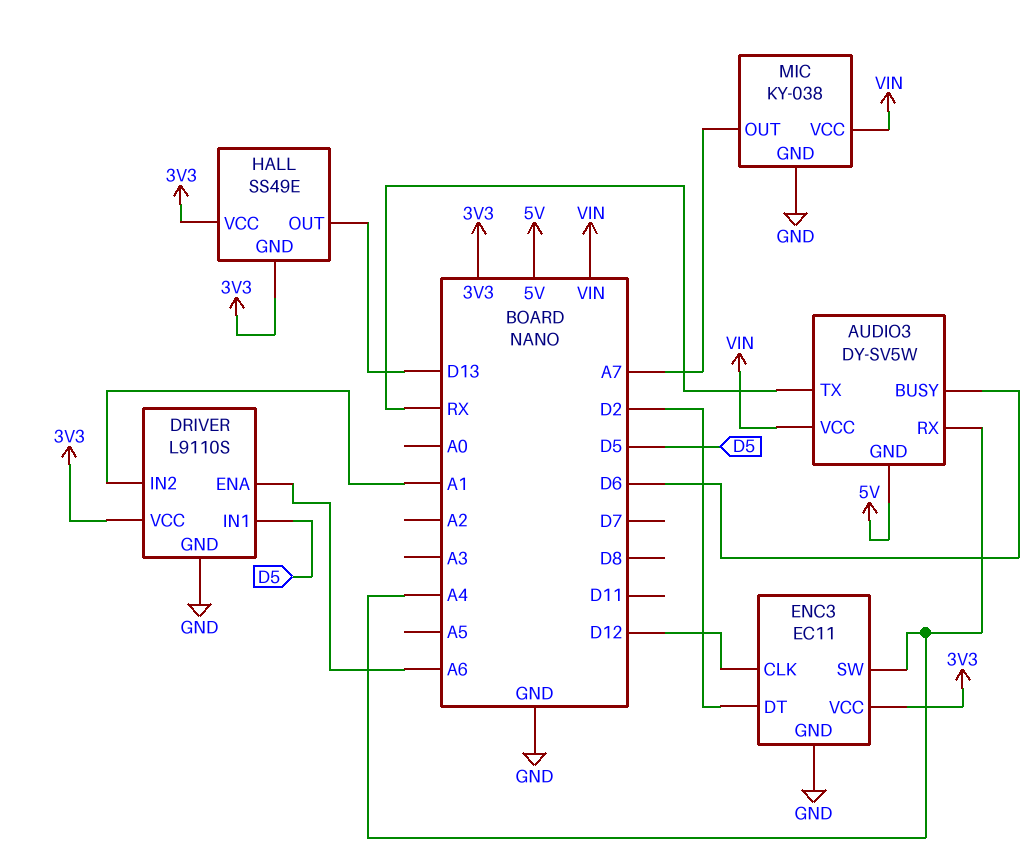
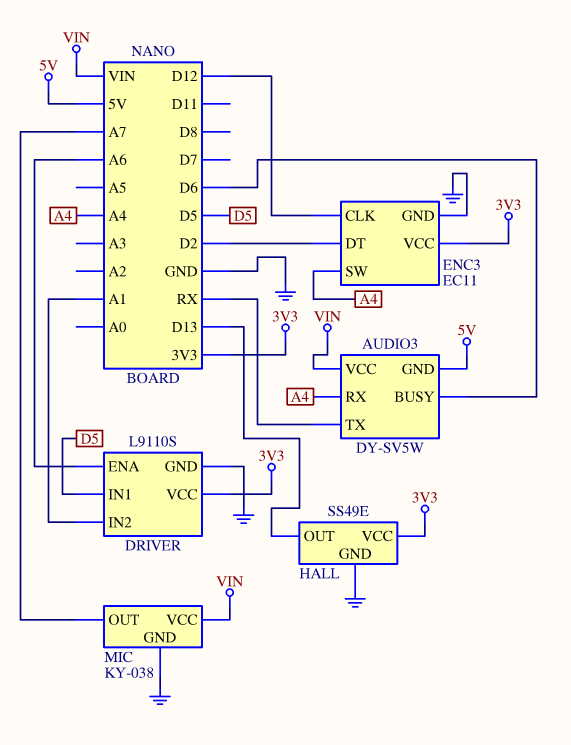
HALL pin GND: 3V3 -> GND

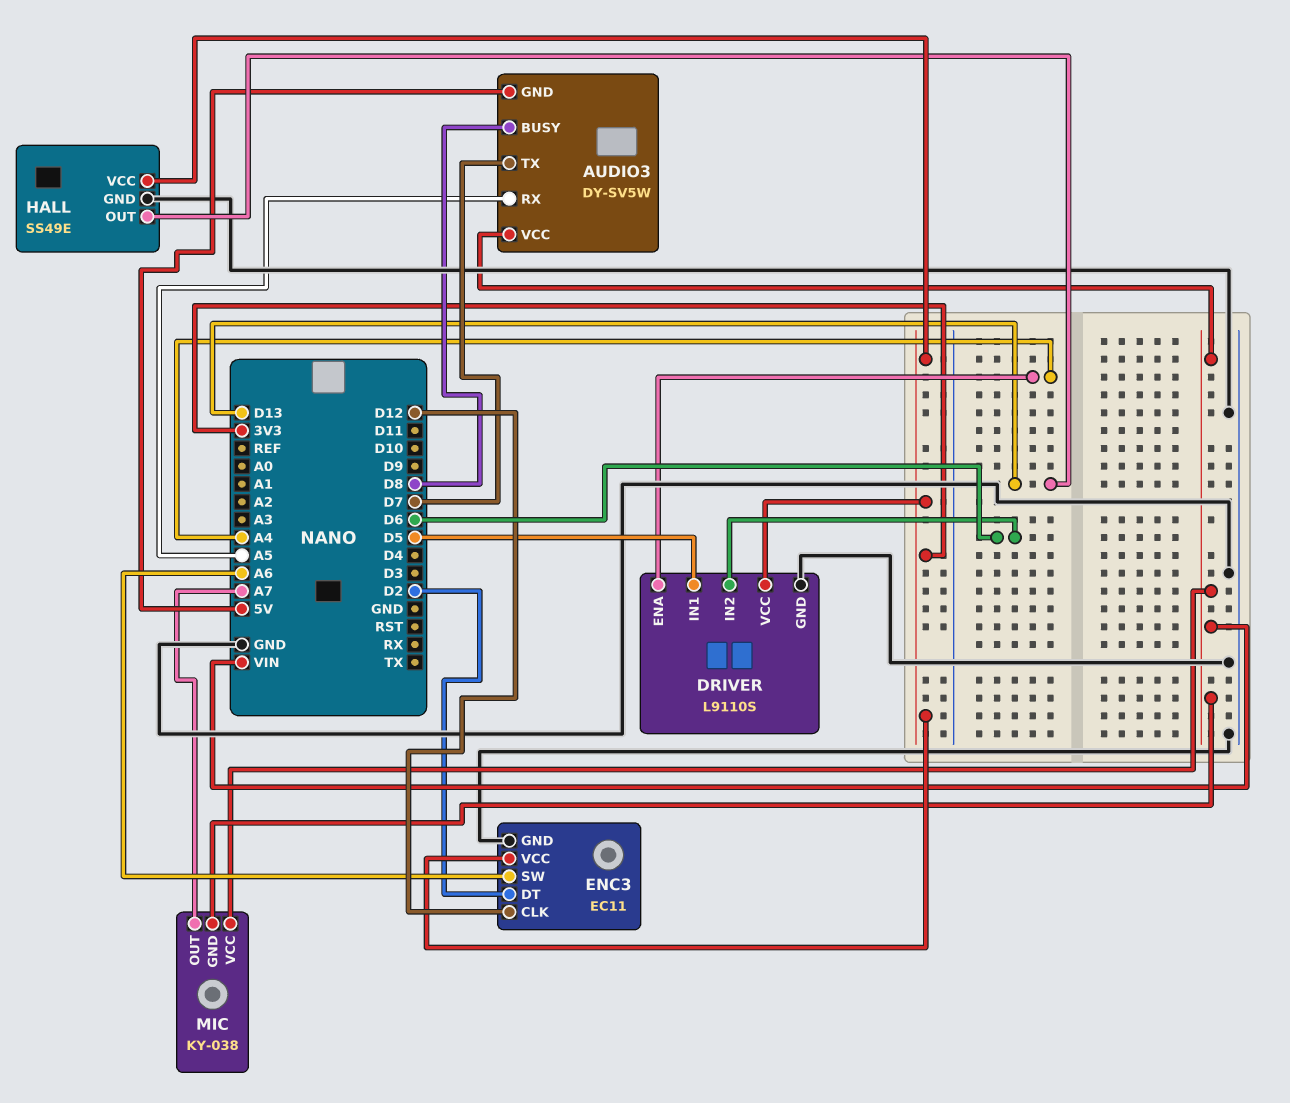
AUDIO3 pin BUSY: D6 -> D8
AUDIO3 pin RX: A4 -> A5
AUDIO3 pin TX: RX -> D7
DRIVER pin ENA: A6 -> A4
DRIVER pin IN2: A1 -> D6
ENC3 pin SW: A4 -> A6
MIC pin GND: GND -> VIN

